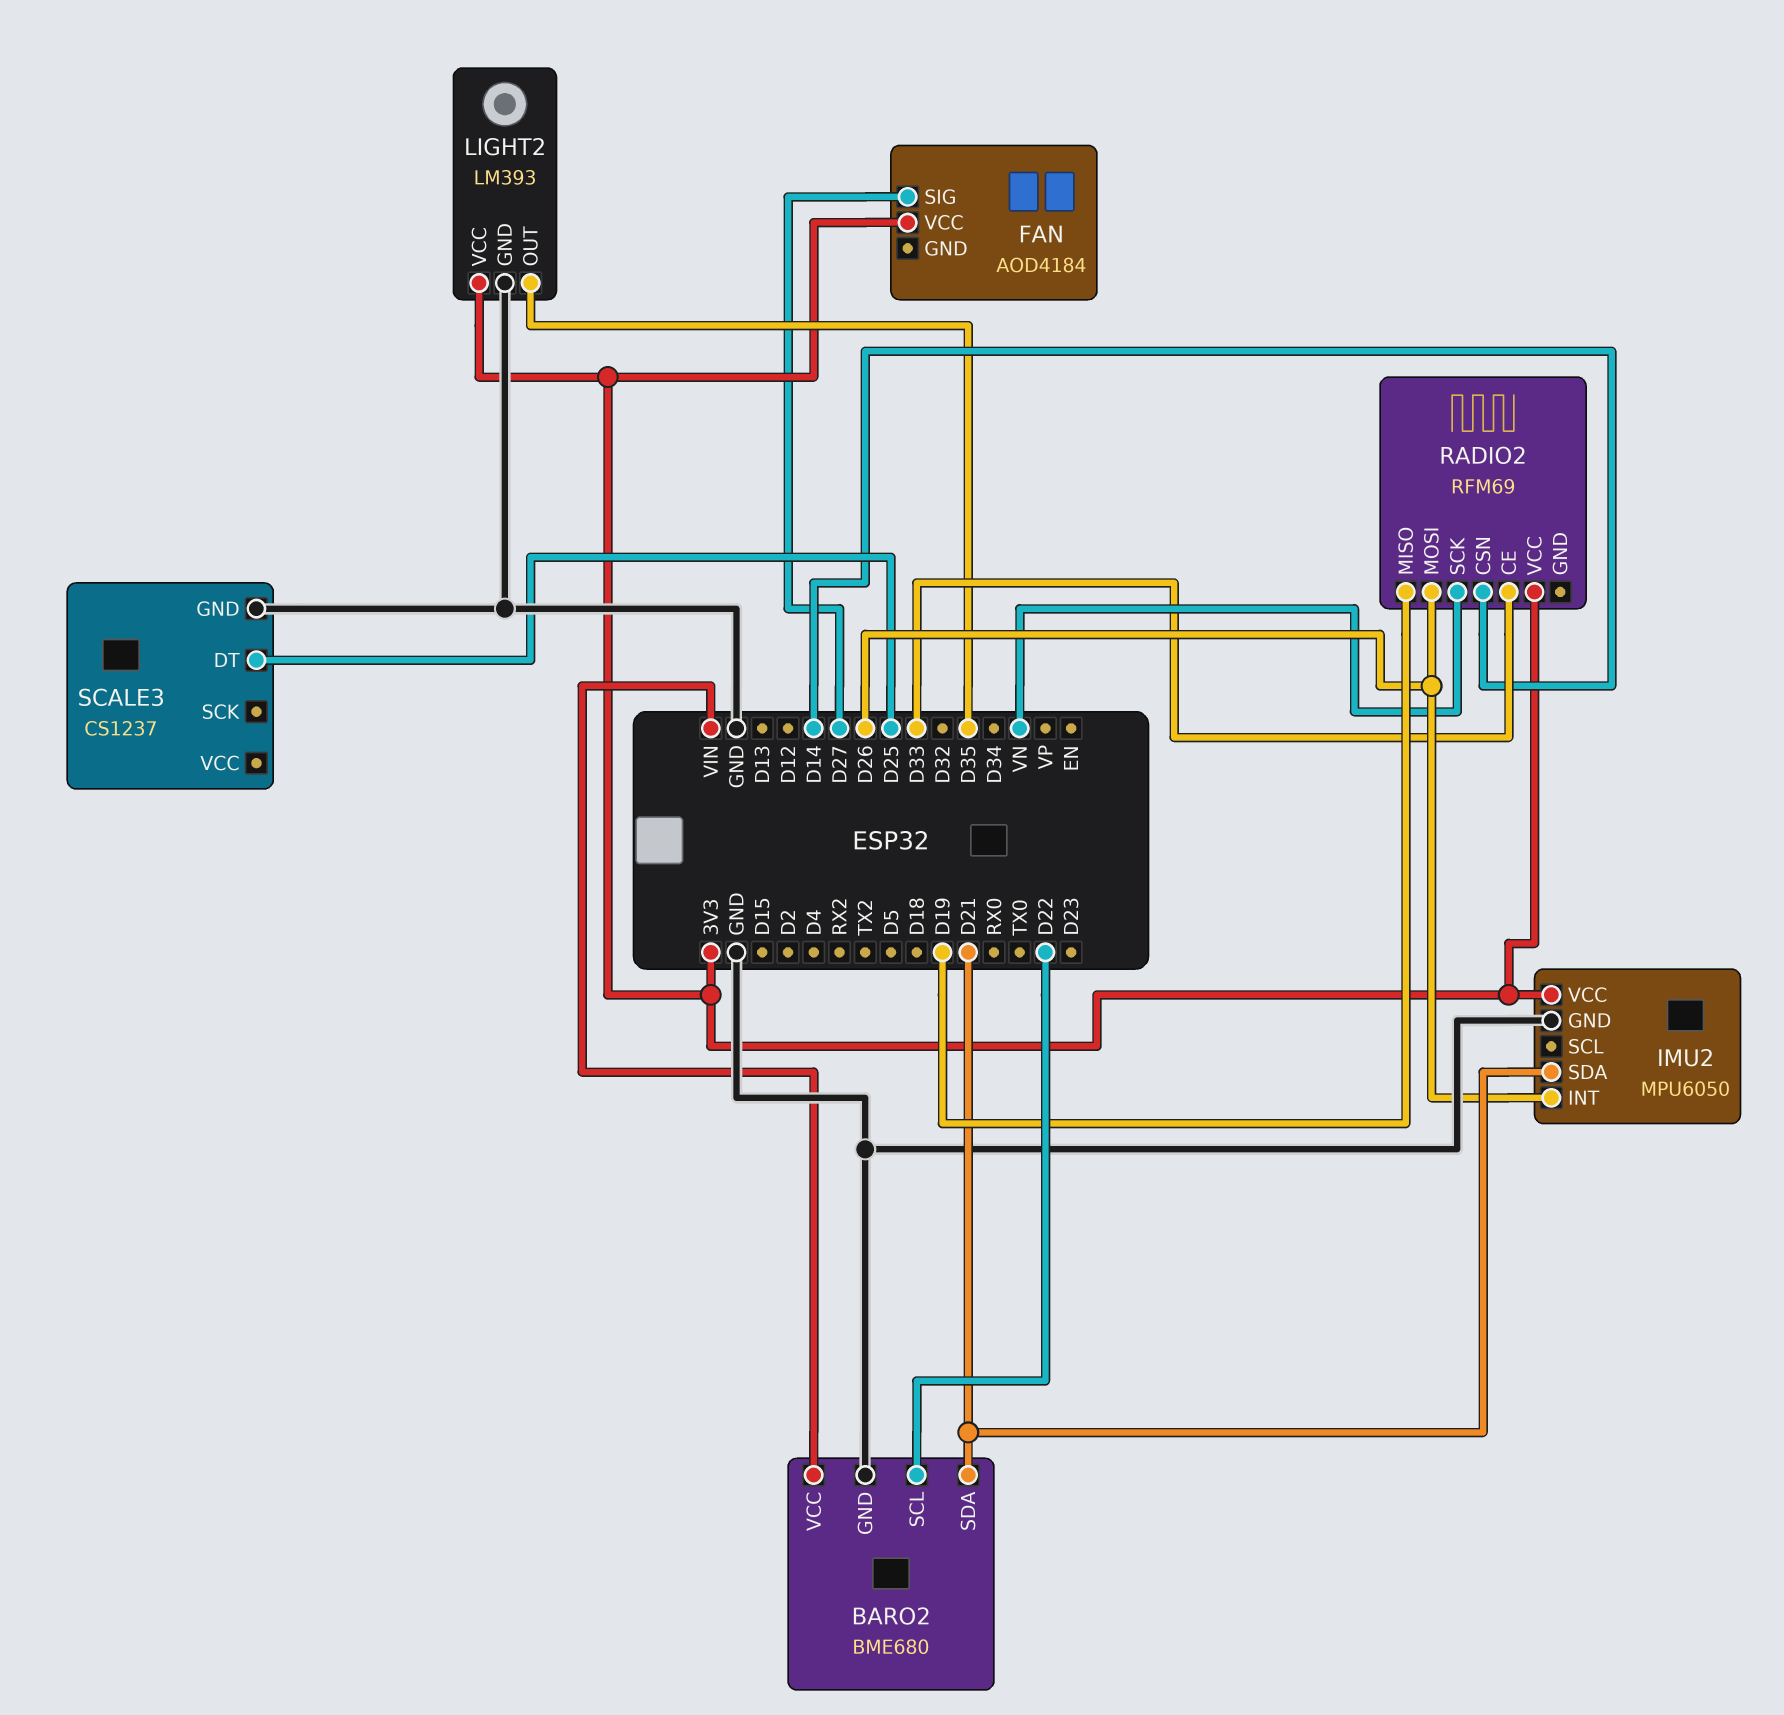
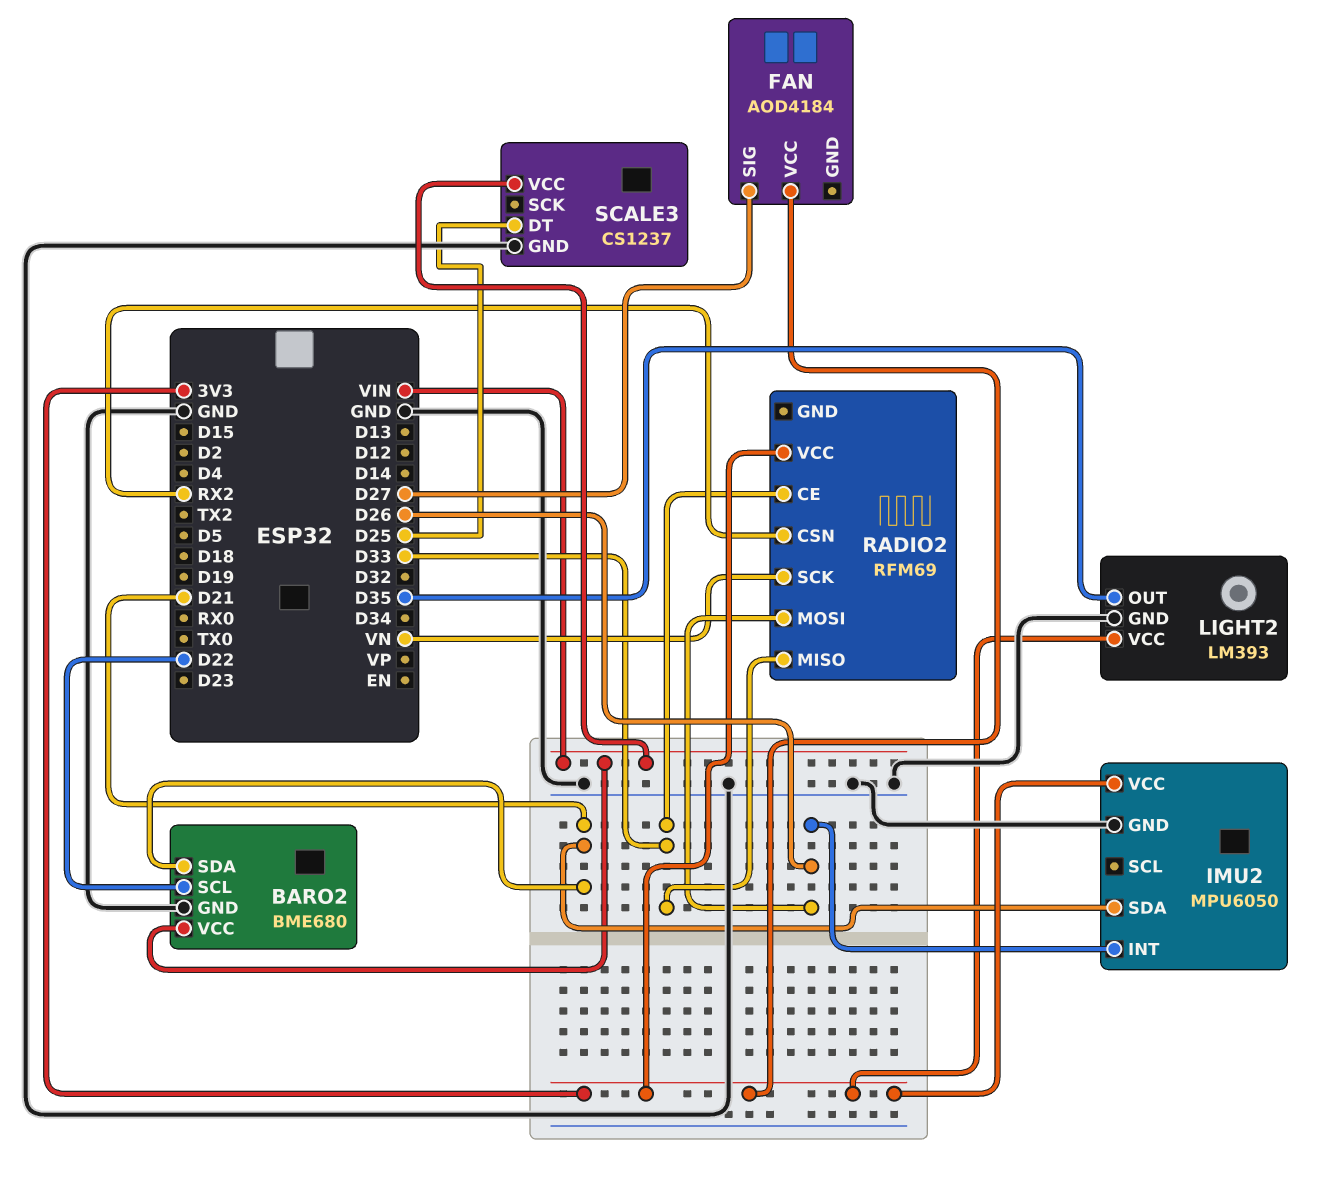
RADIO2 pin CSN: D14 -> RX2
RADIO2 pin MISO: D19 -> D33
SCALE3 pin VCC: none -> VIN

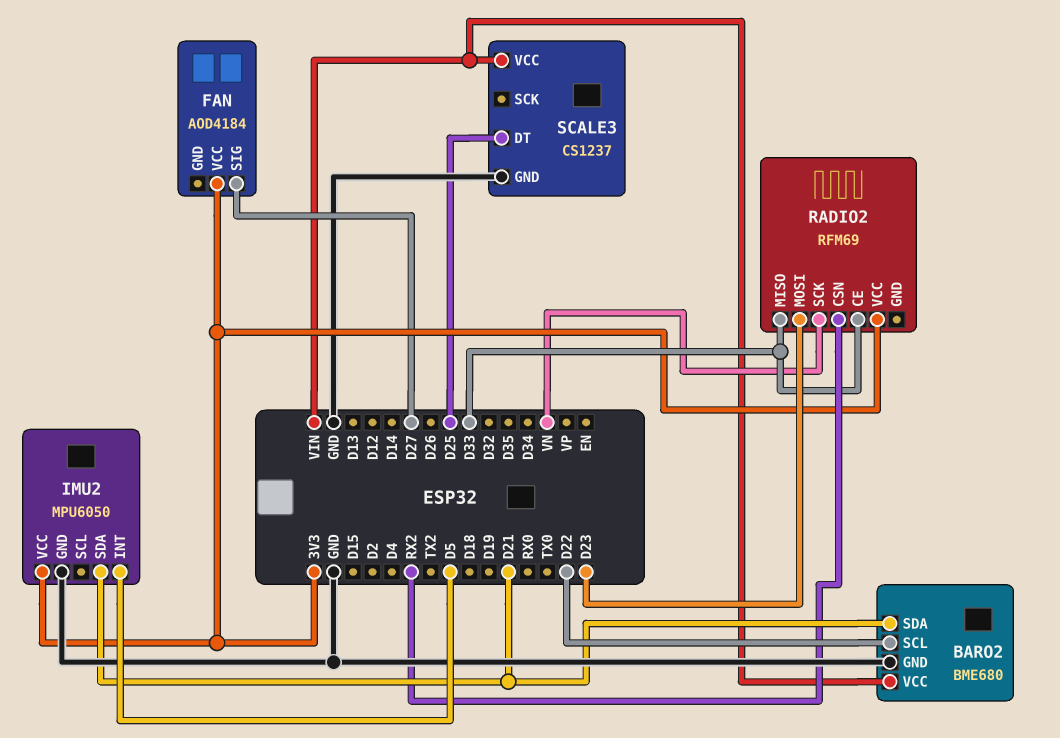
IMU2 pin INT: D26 -> D5
LIGHT2: LM393 -> none
LIGHT2 pin GND: GND -> none
LIGHT2 pin OUT: D35 -> none
LIGHT2 pin VCC: 3V3 -> none
RADIO2 pin MOSI: D26 -> D23

